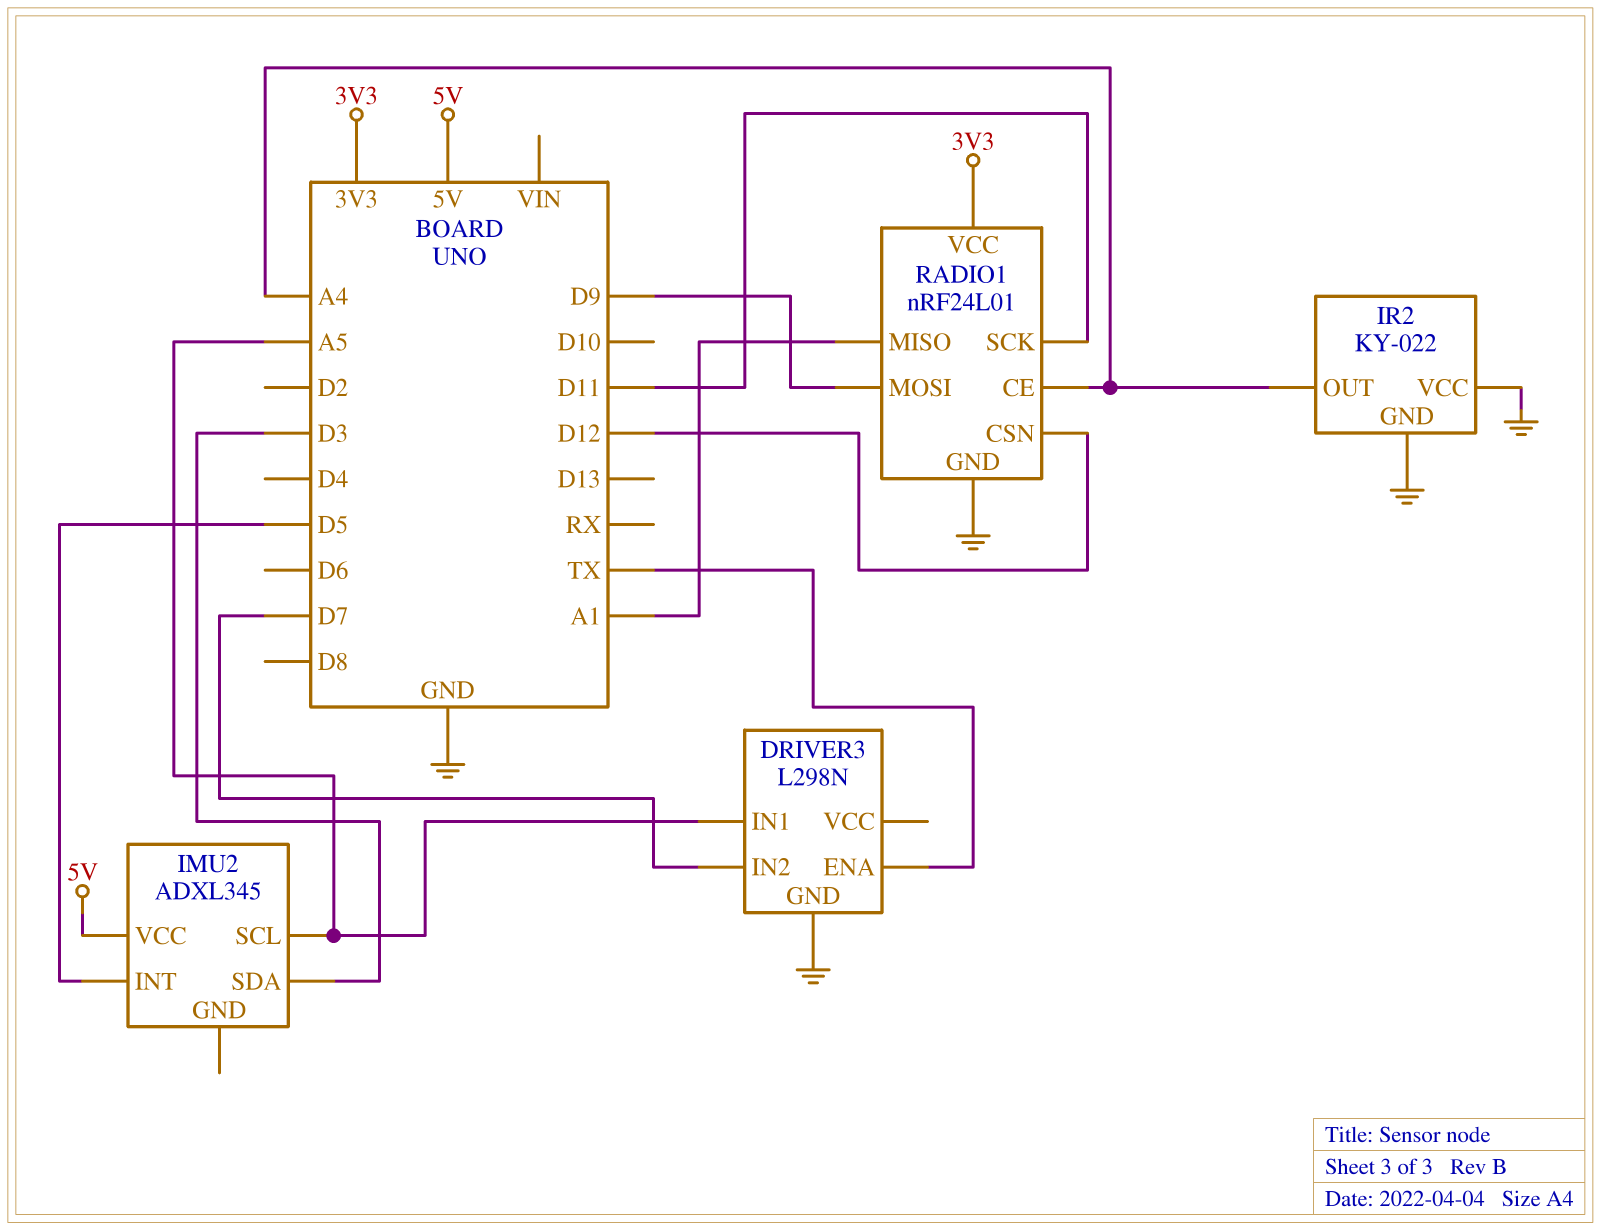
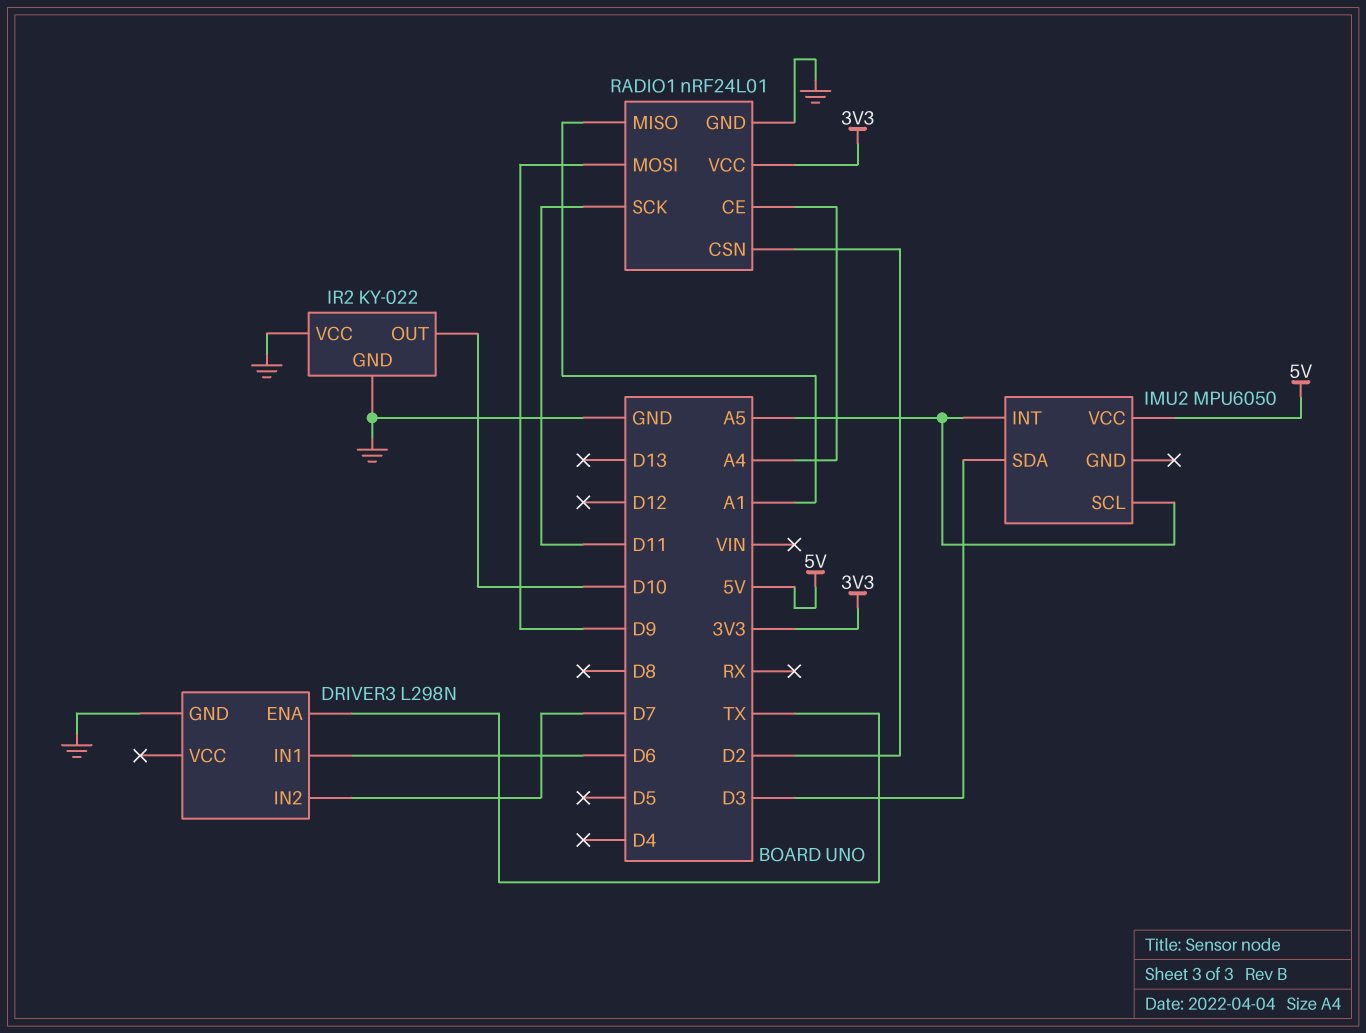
DRIVER3 pin IN1: A5 -> D6
IMU2: ADXL345 -> MPU6050
IMU2 pin INT: D5 -> A5
IR2 pin OUT: A4 -> D10
RADIO1 pin CSN: D12 -> D2

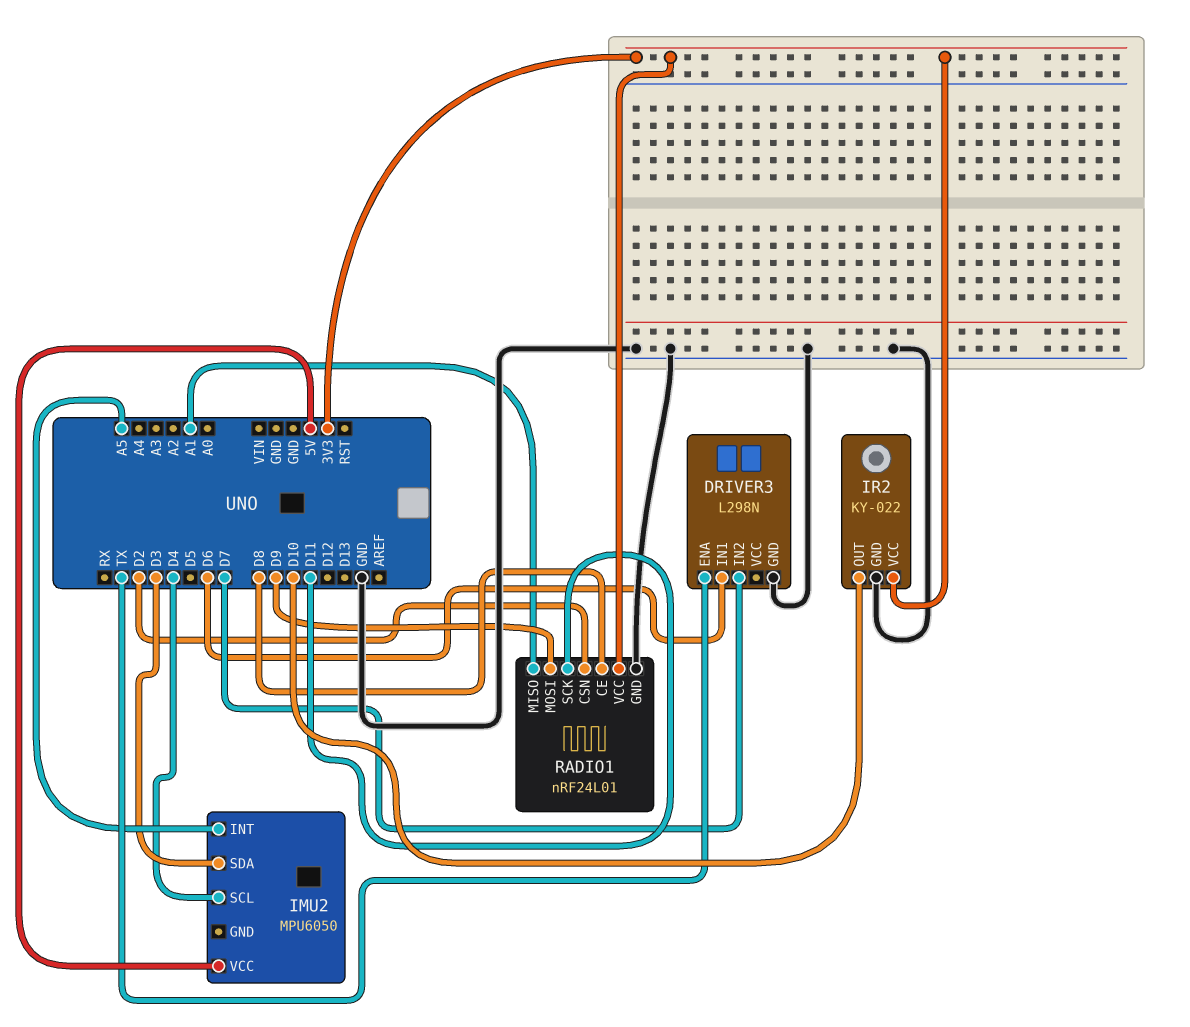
IMU2 pin SCL: A5 -> D4
IR2 pin VCC: GND -> 3V3
RADIO1 pin CE: A4 -> D8

